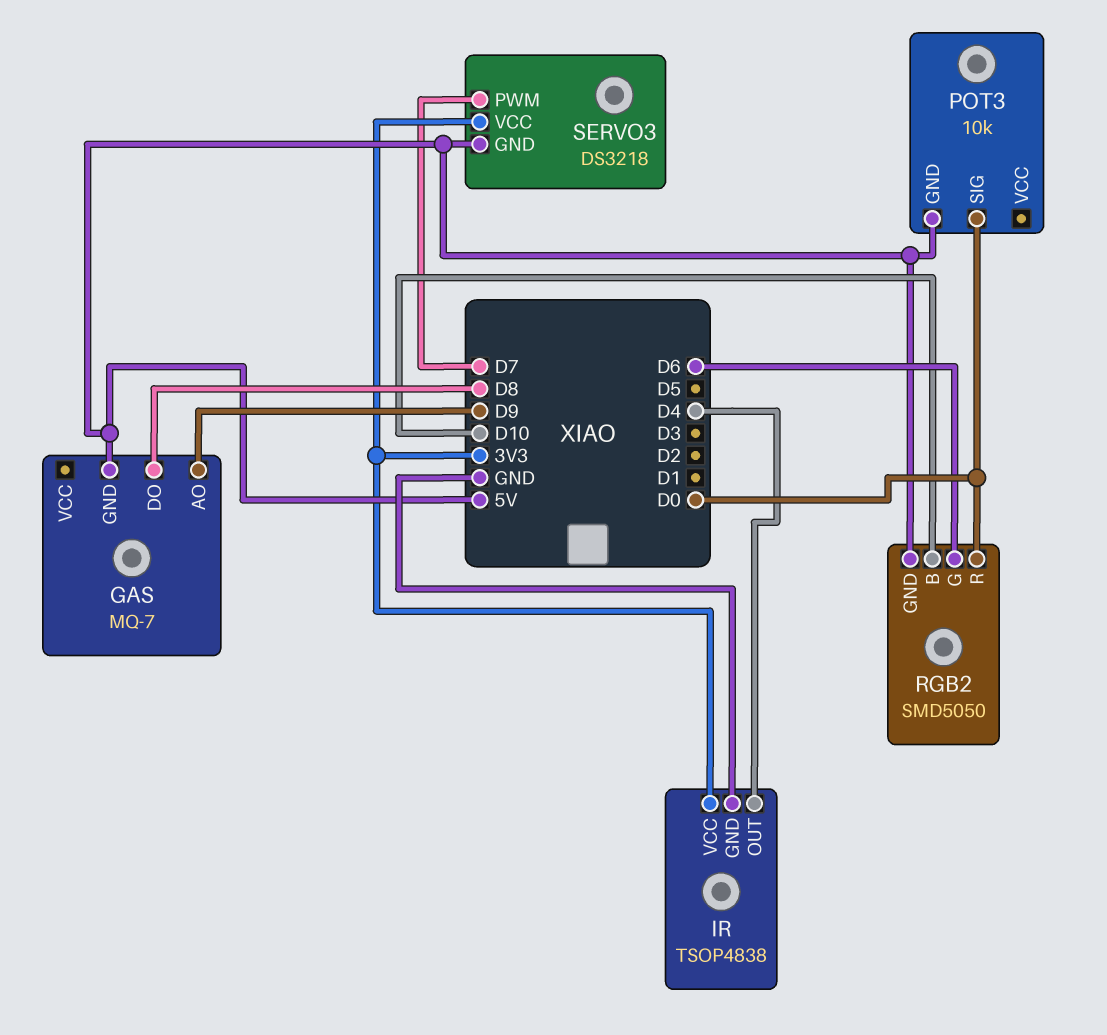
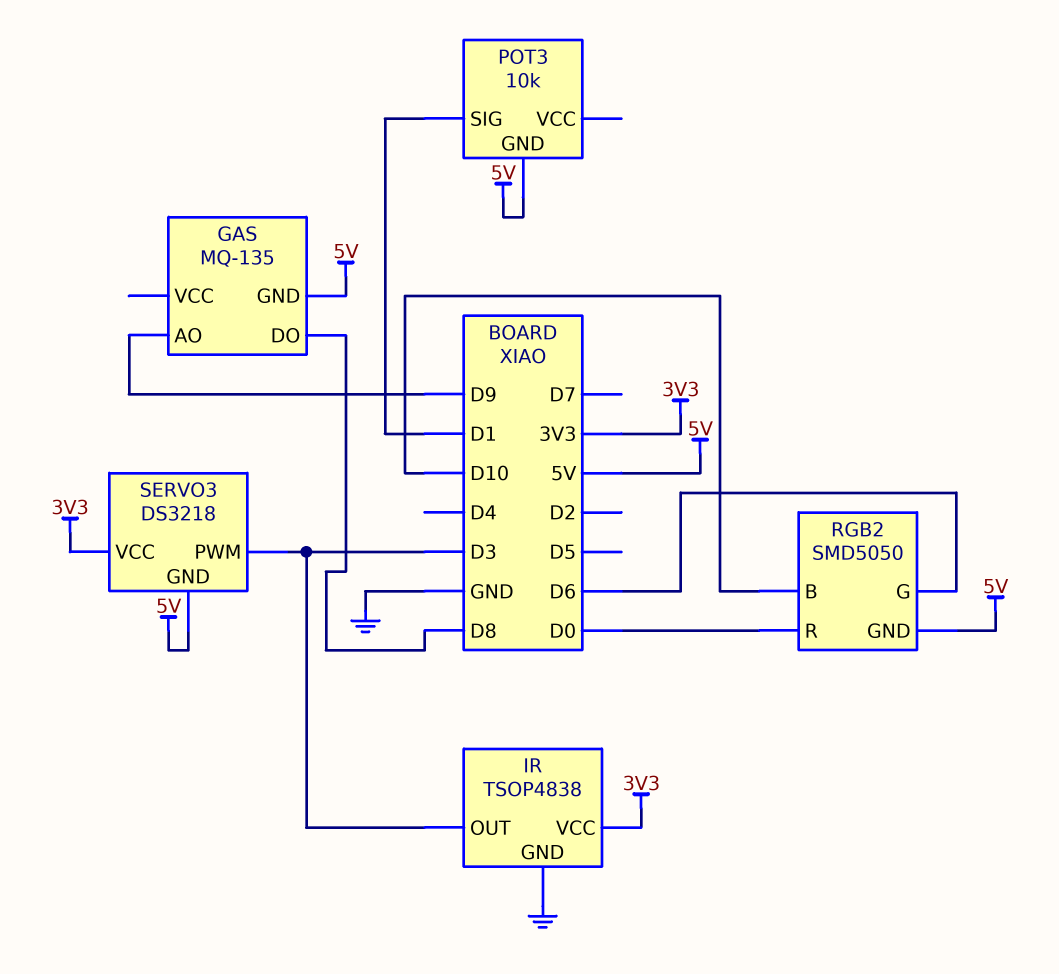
GAS: MQ-7 -> MQ-135
IR pin OUT: D4 -> D3
POT3 pin SIG: D0 -> D1
SERVO3 pin PWM: D7 -> D3

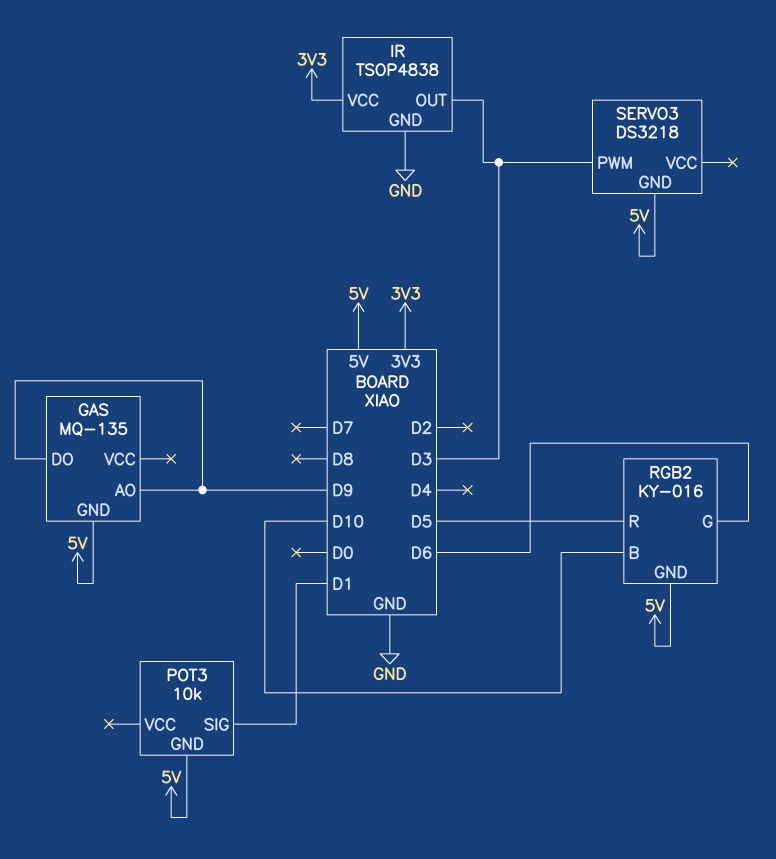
GAS pin DO: D8 -> D9
RGB2: SMD5050 -> KY-016
RGB2 pin R: D0 -> D5
SERVO3 pin VCC: 3V3 -> none

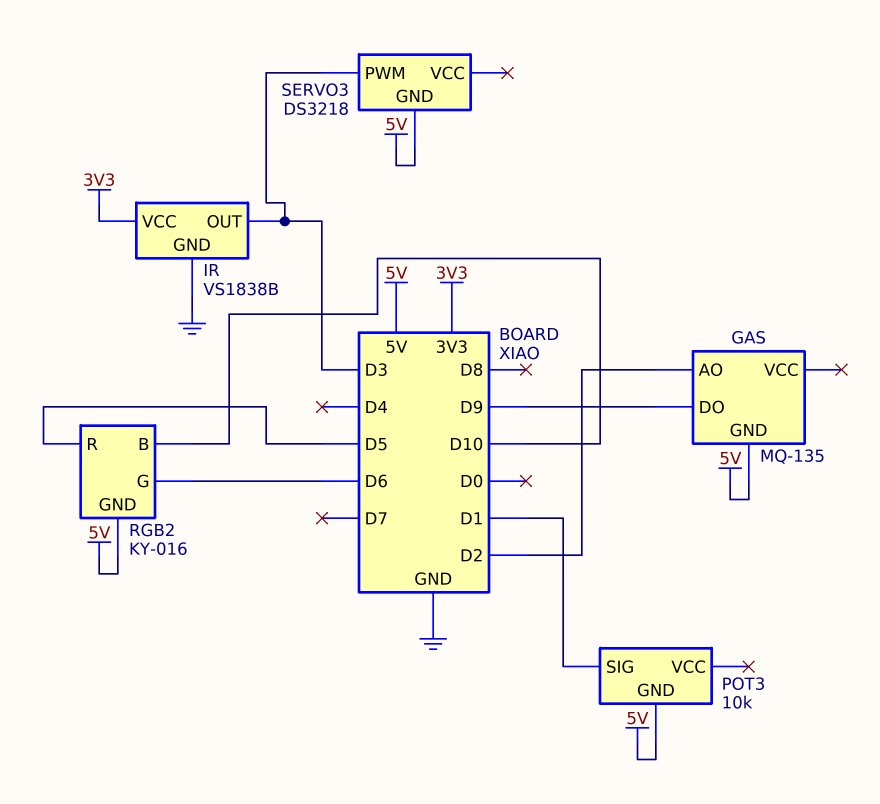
GAS pin AO: D9 -> D2
IR: TSOP4838 -> VS1838B

